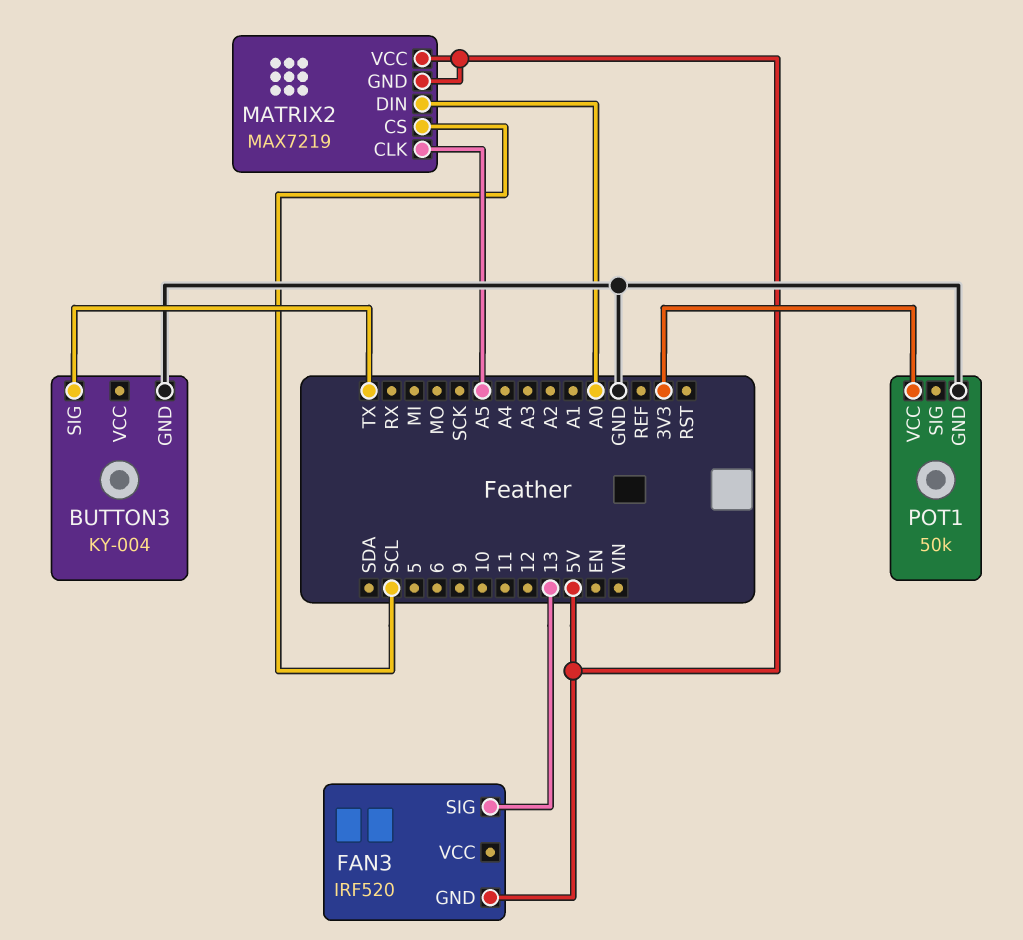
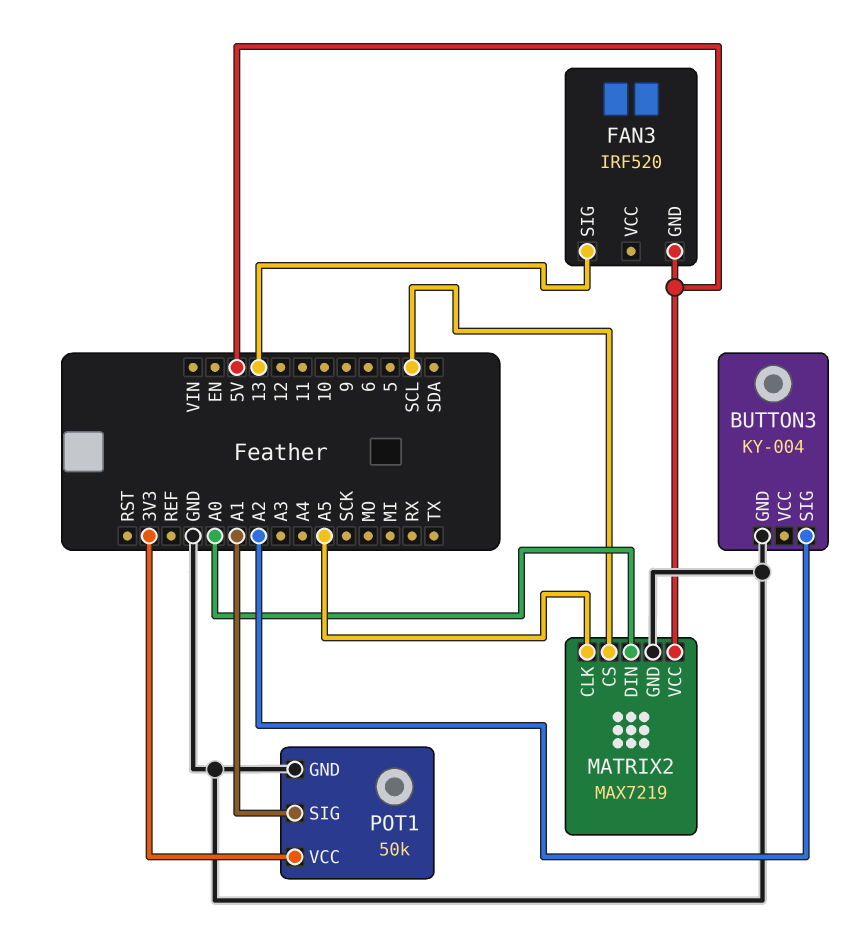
BUTTON3 pin SIG: TX -> A2
MATRIX2 pin GND: 5V -> GND
POT1 pin SIG: none -> A1

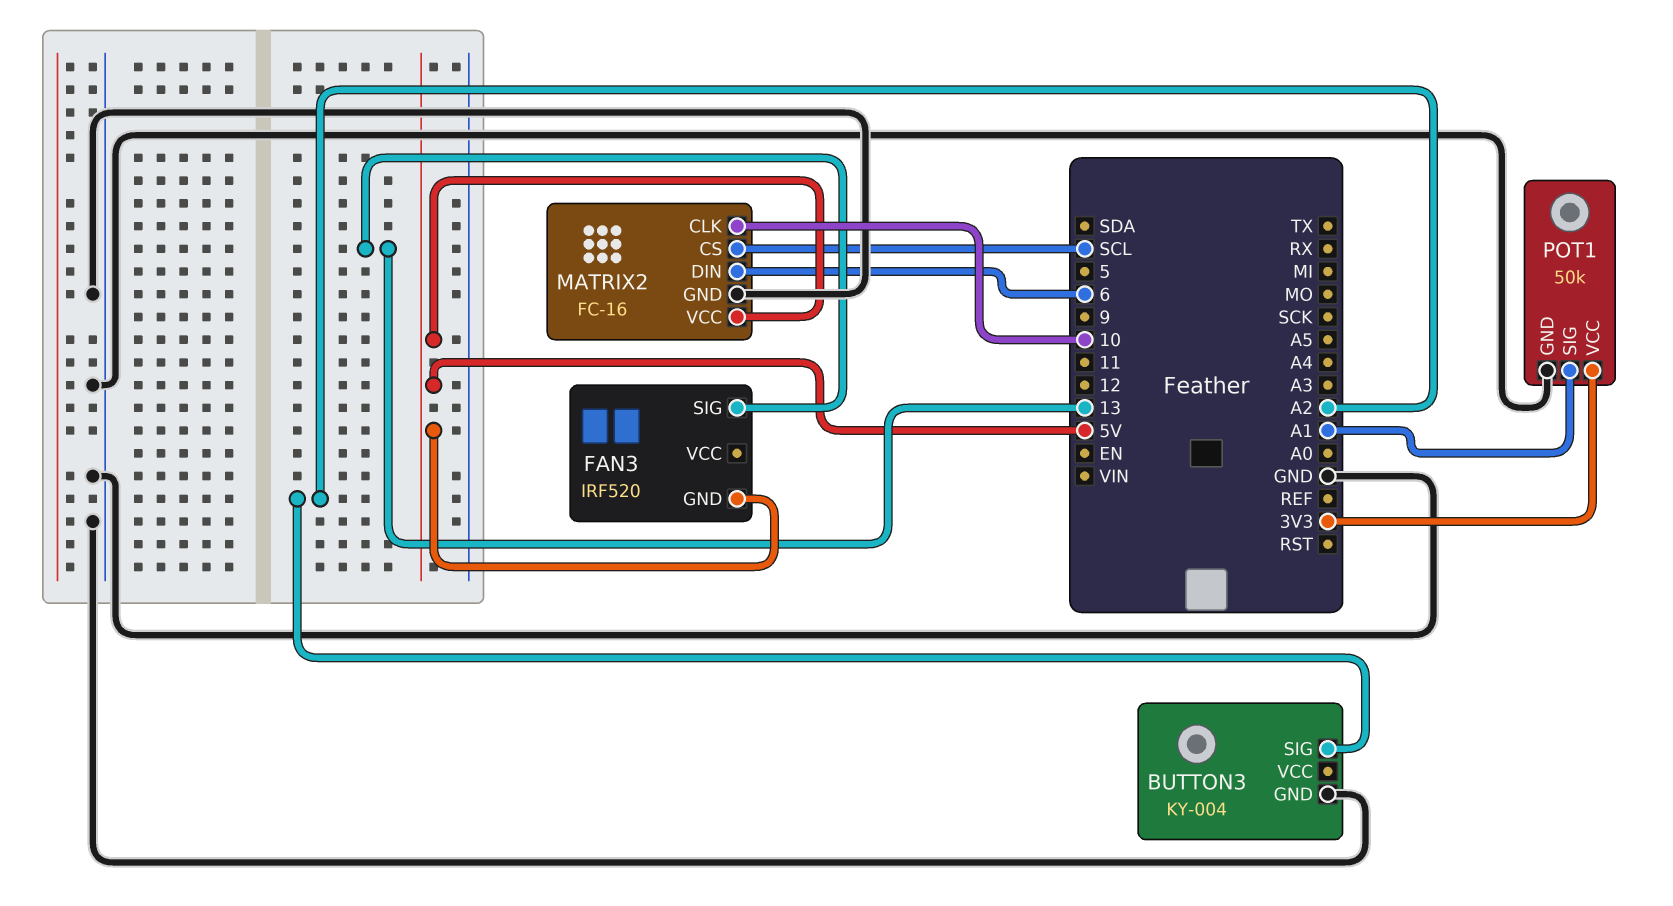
MATRIX2: MAX7219 -> FC-16
MATRIX2 pin CLK: A5 -> 10
MATRIX2 pin DIN: A0 -> 6

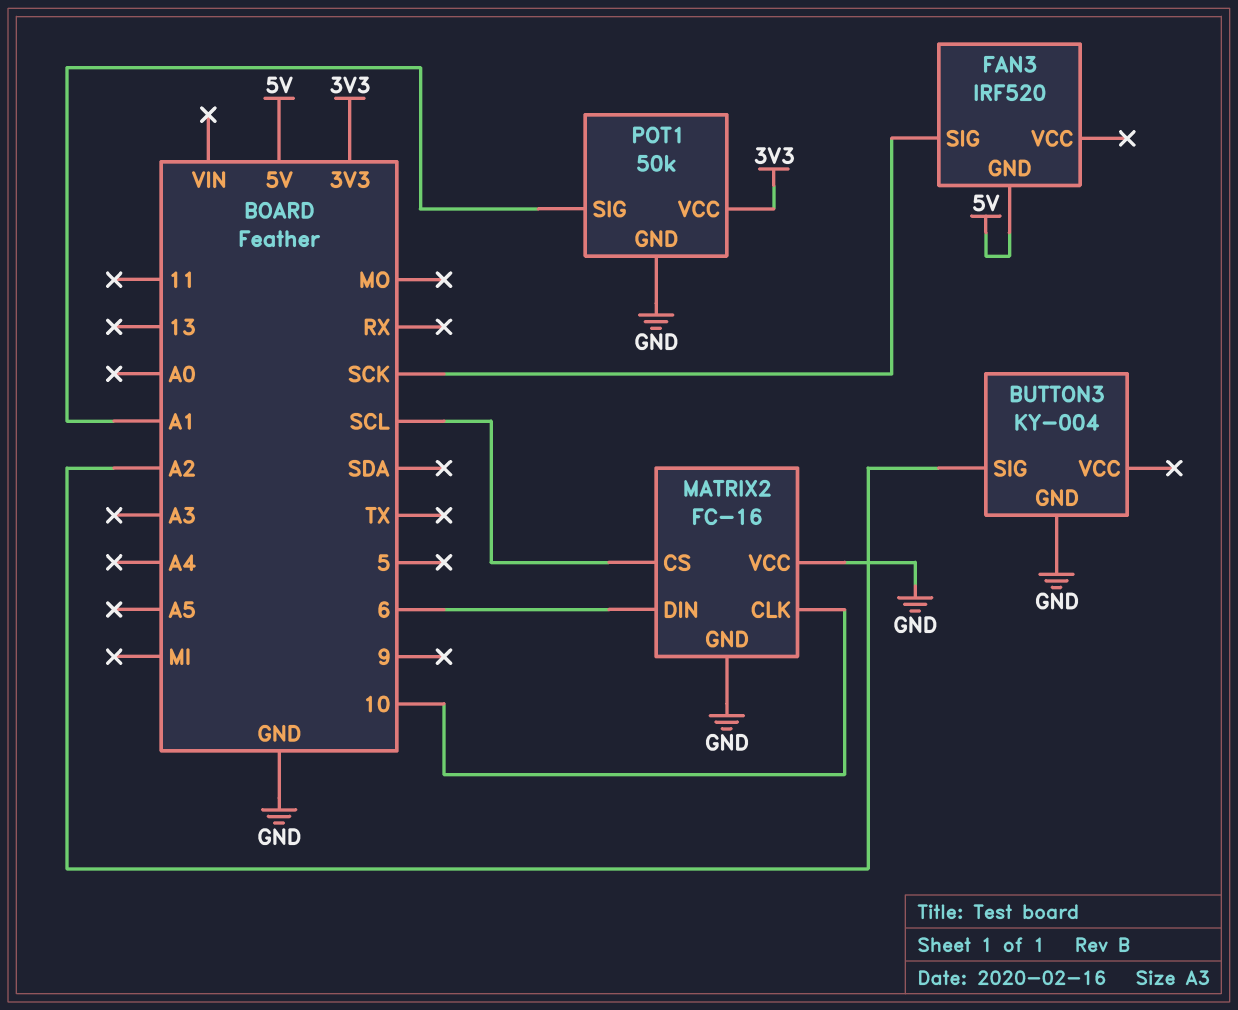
FAN3 pin SIG: 13 -> SCK
MATRIX2 pin VCC: 5V -> GND

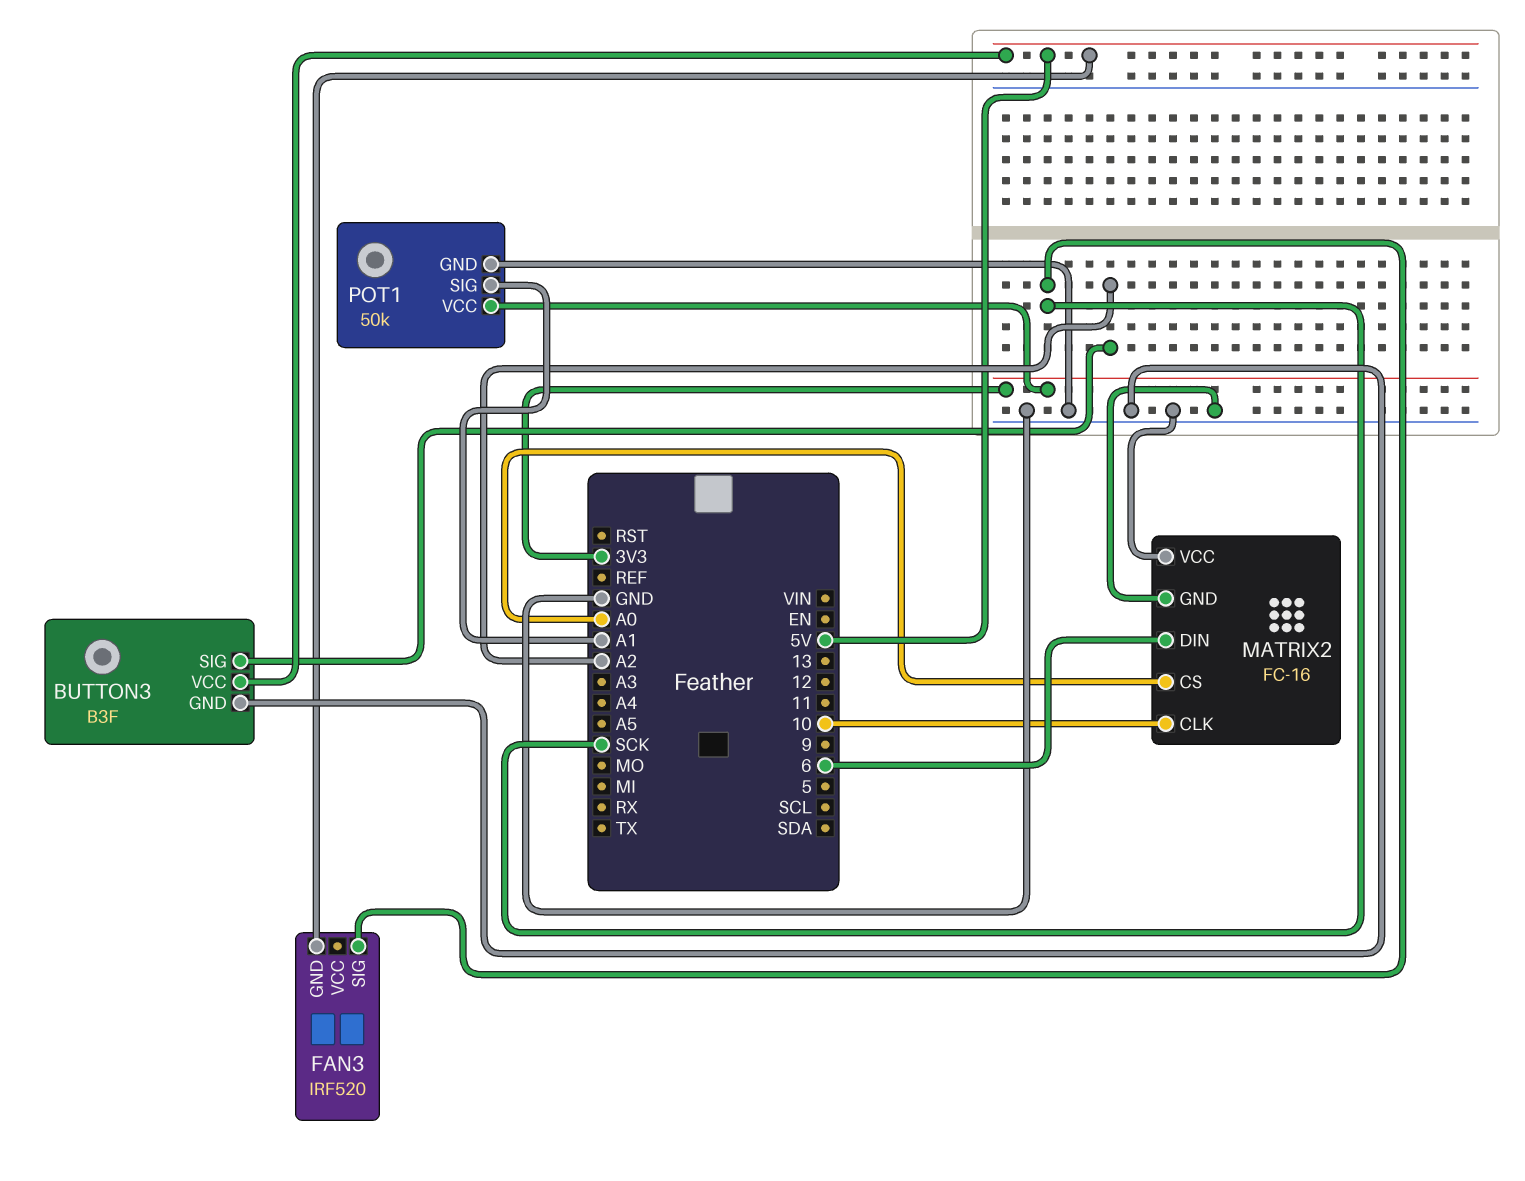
BUTTON3: KY-004 -> B3F
BUTTON3 pin VCC: none -> 5V
MATRIX2 pin CS: SCL -> A0

